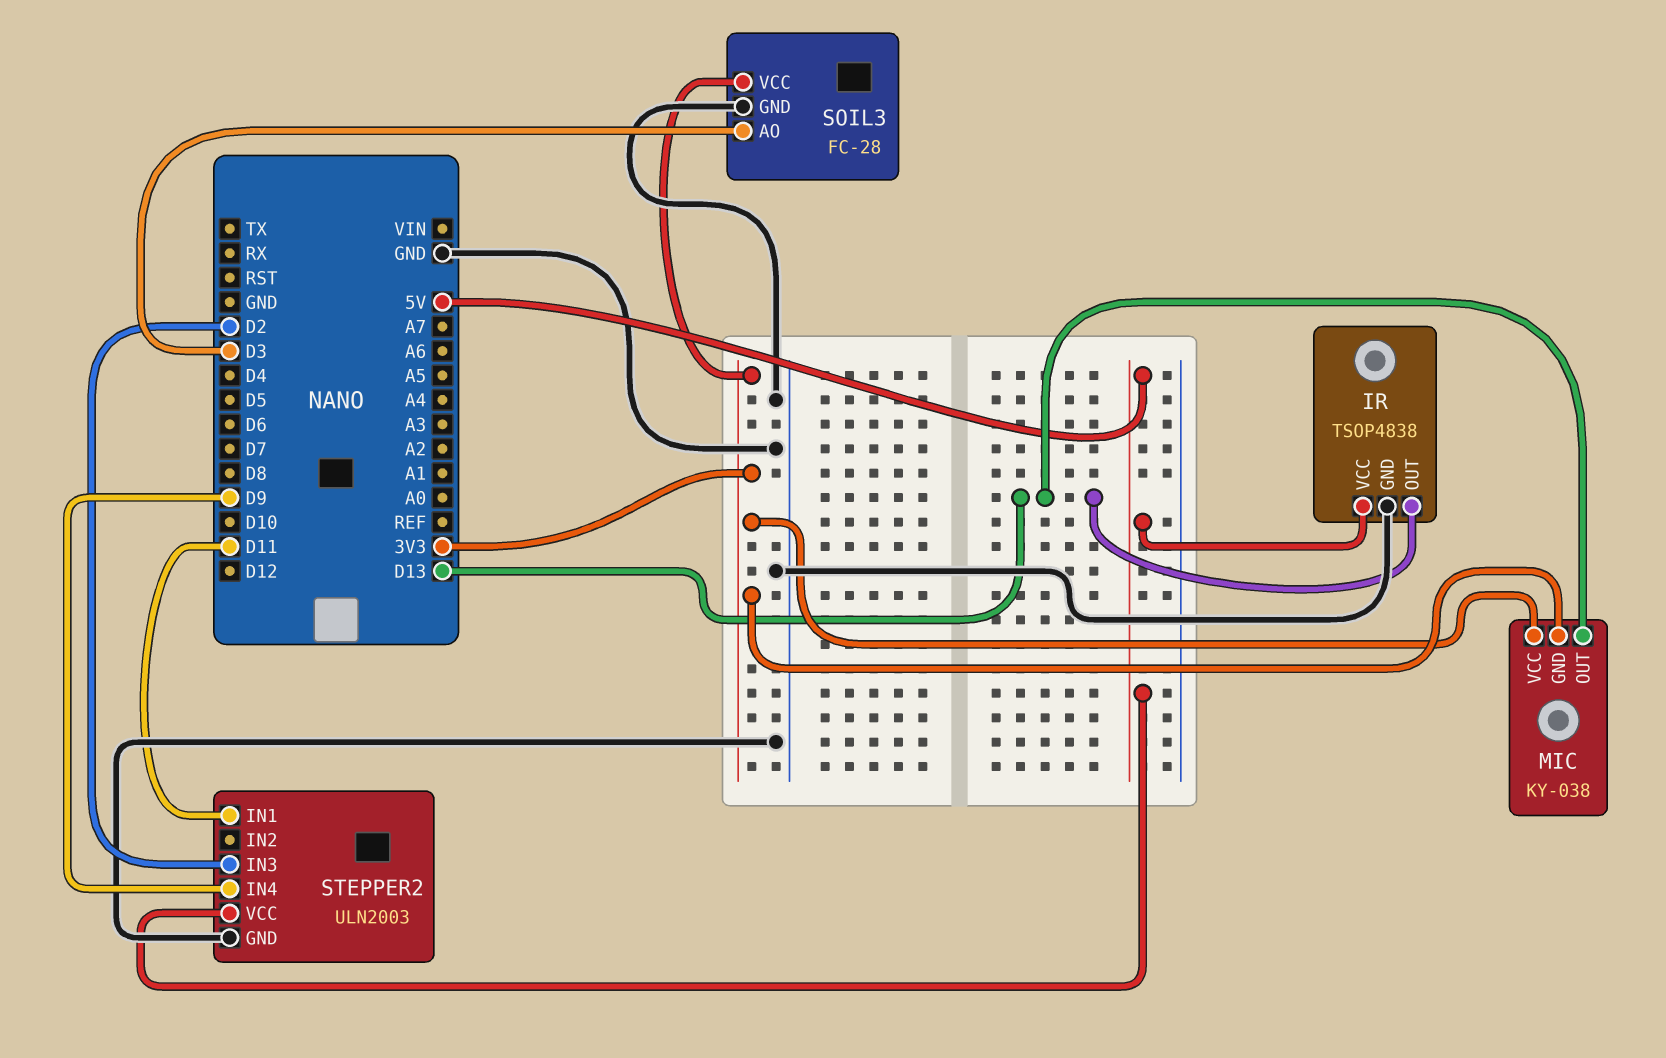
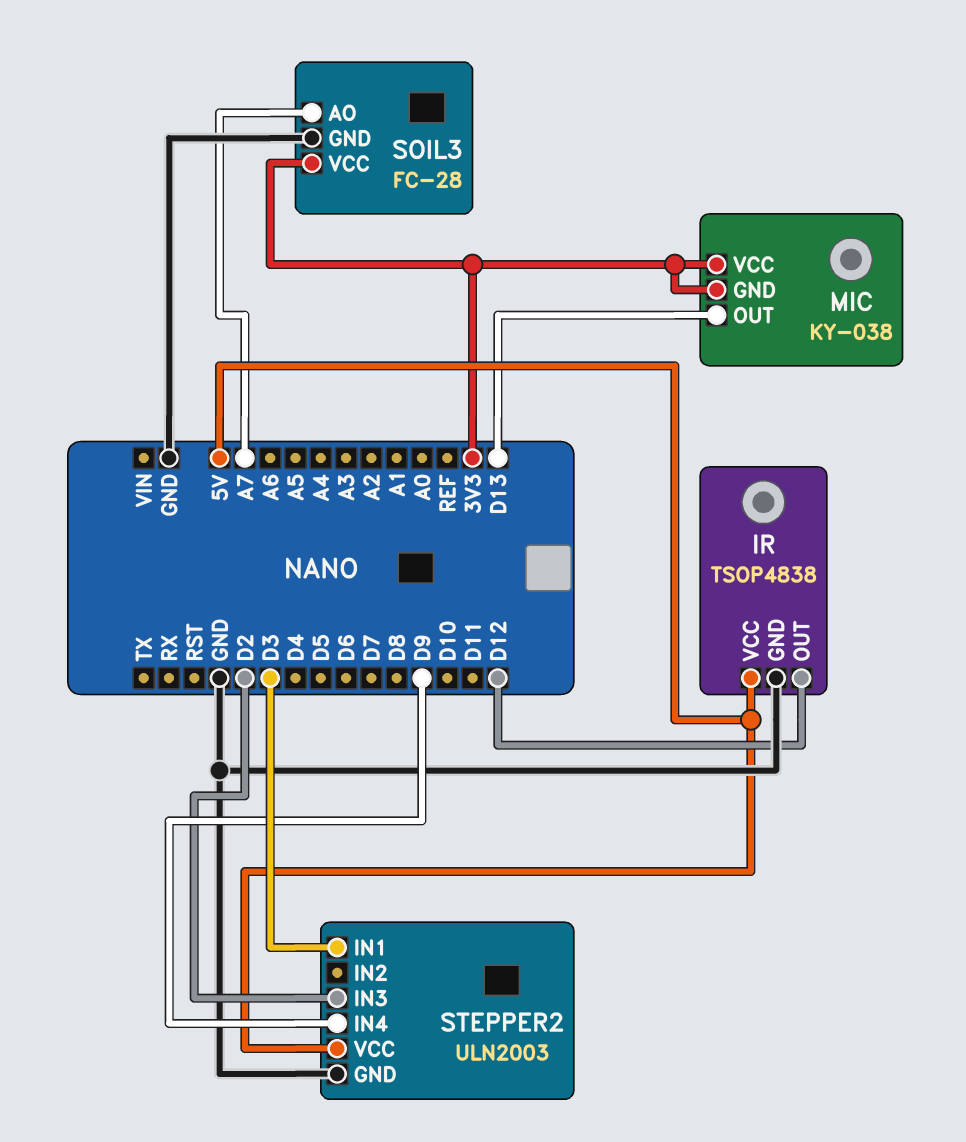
IR pin OUT: D13 -> D12
SOIL3 pin AO: D3 -> A7
STEPPER2 pin IN1: D11 -> D3

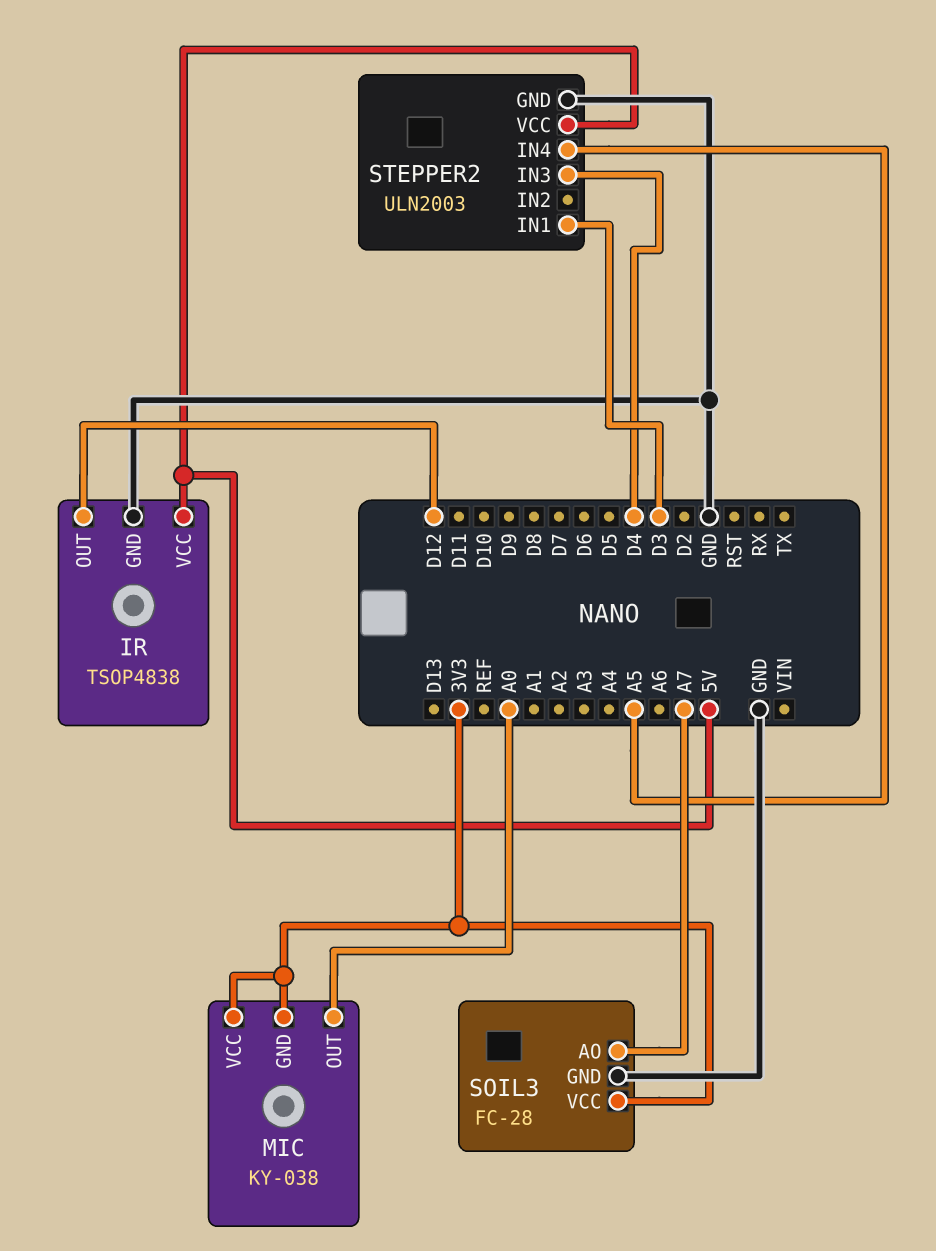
MIC pin OUT: D13 -> A0
STEPPER2 pin IN3: D2 -> D4
STEPPER2 pin IN4: D9 -> A5

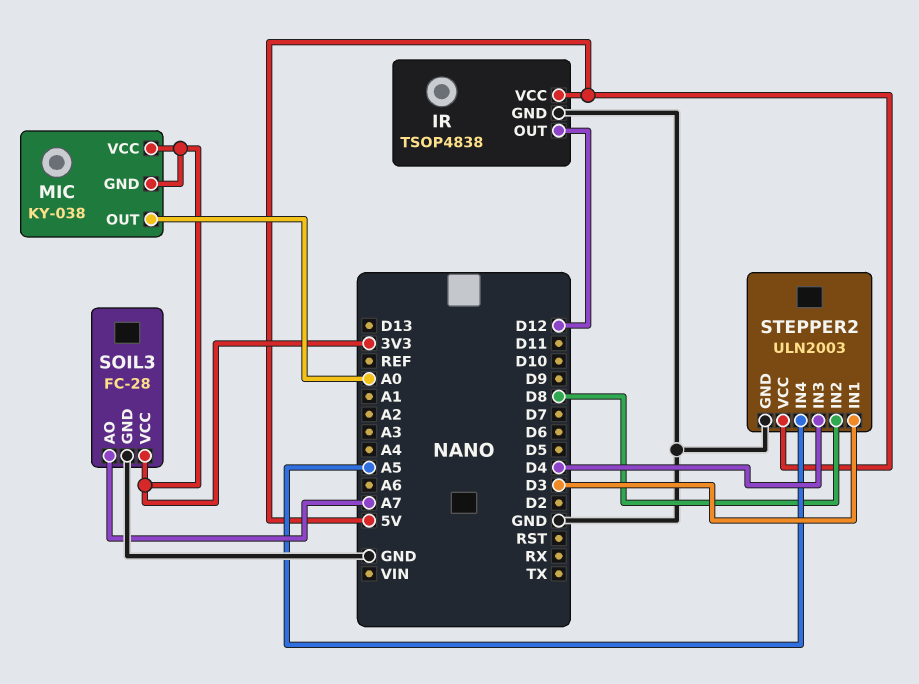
STEPPER2 pin IN2: none -> D8

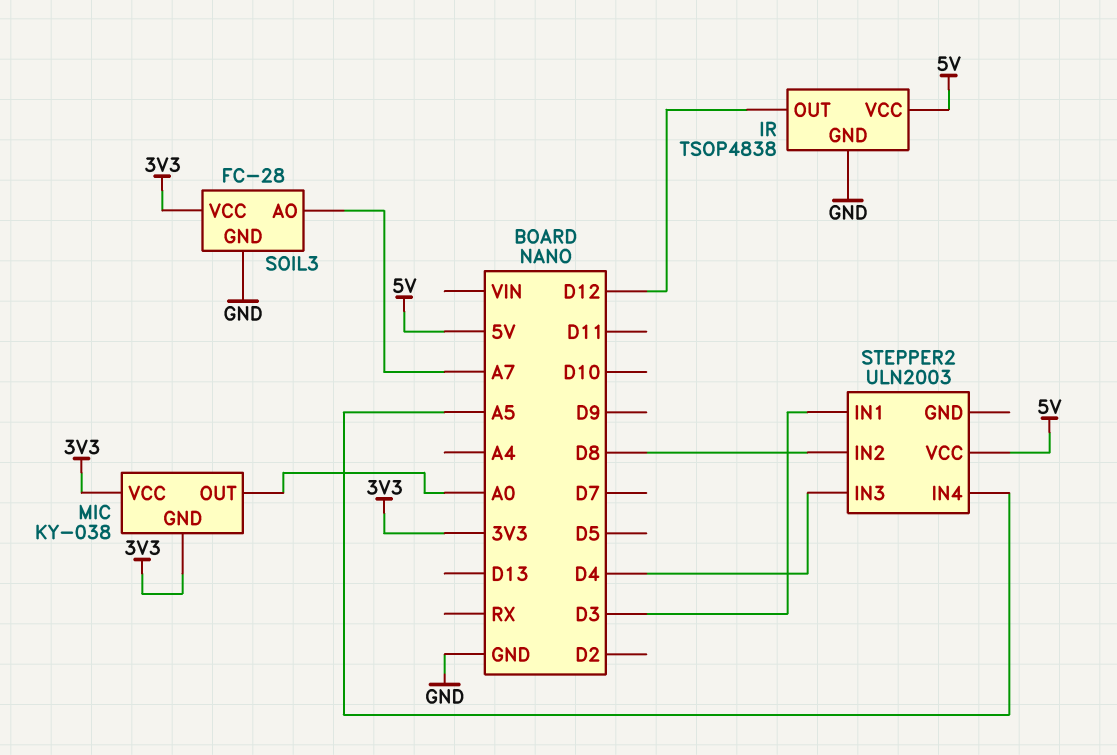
STEPPER2 pin GND: GND -> none

